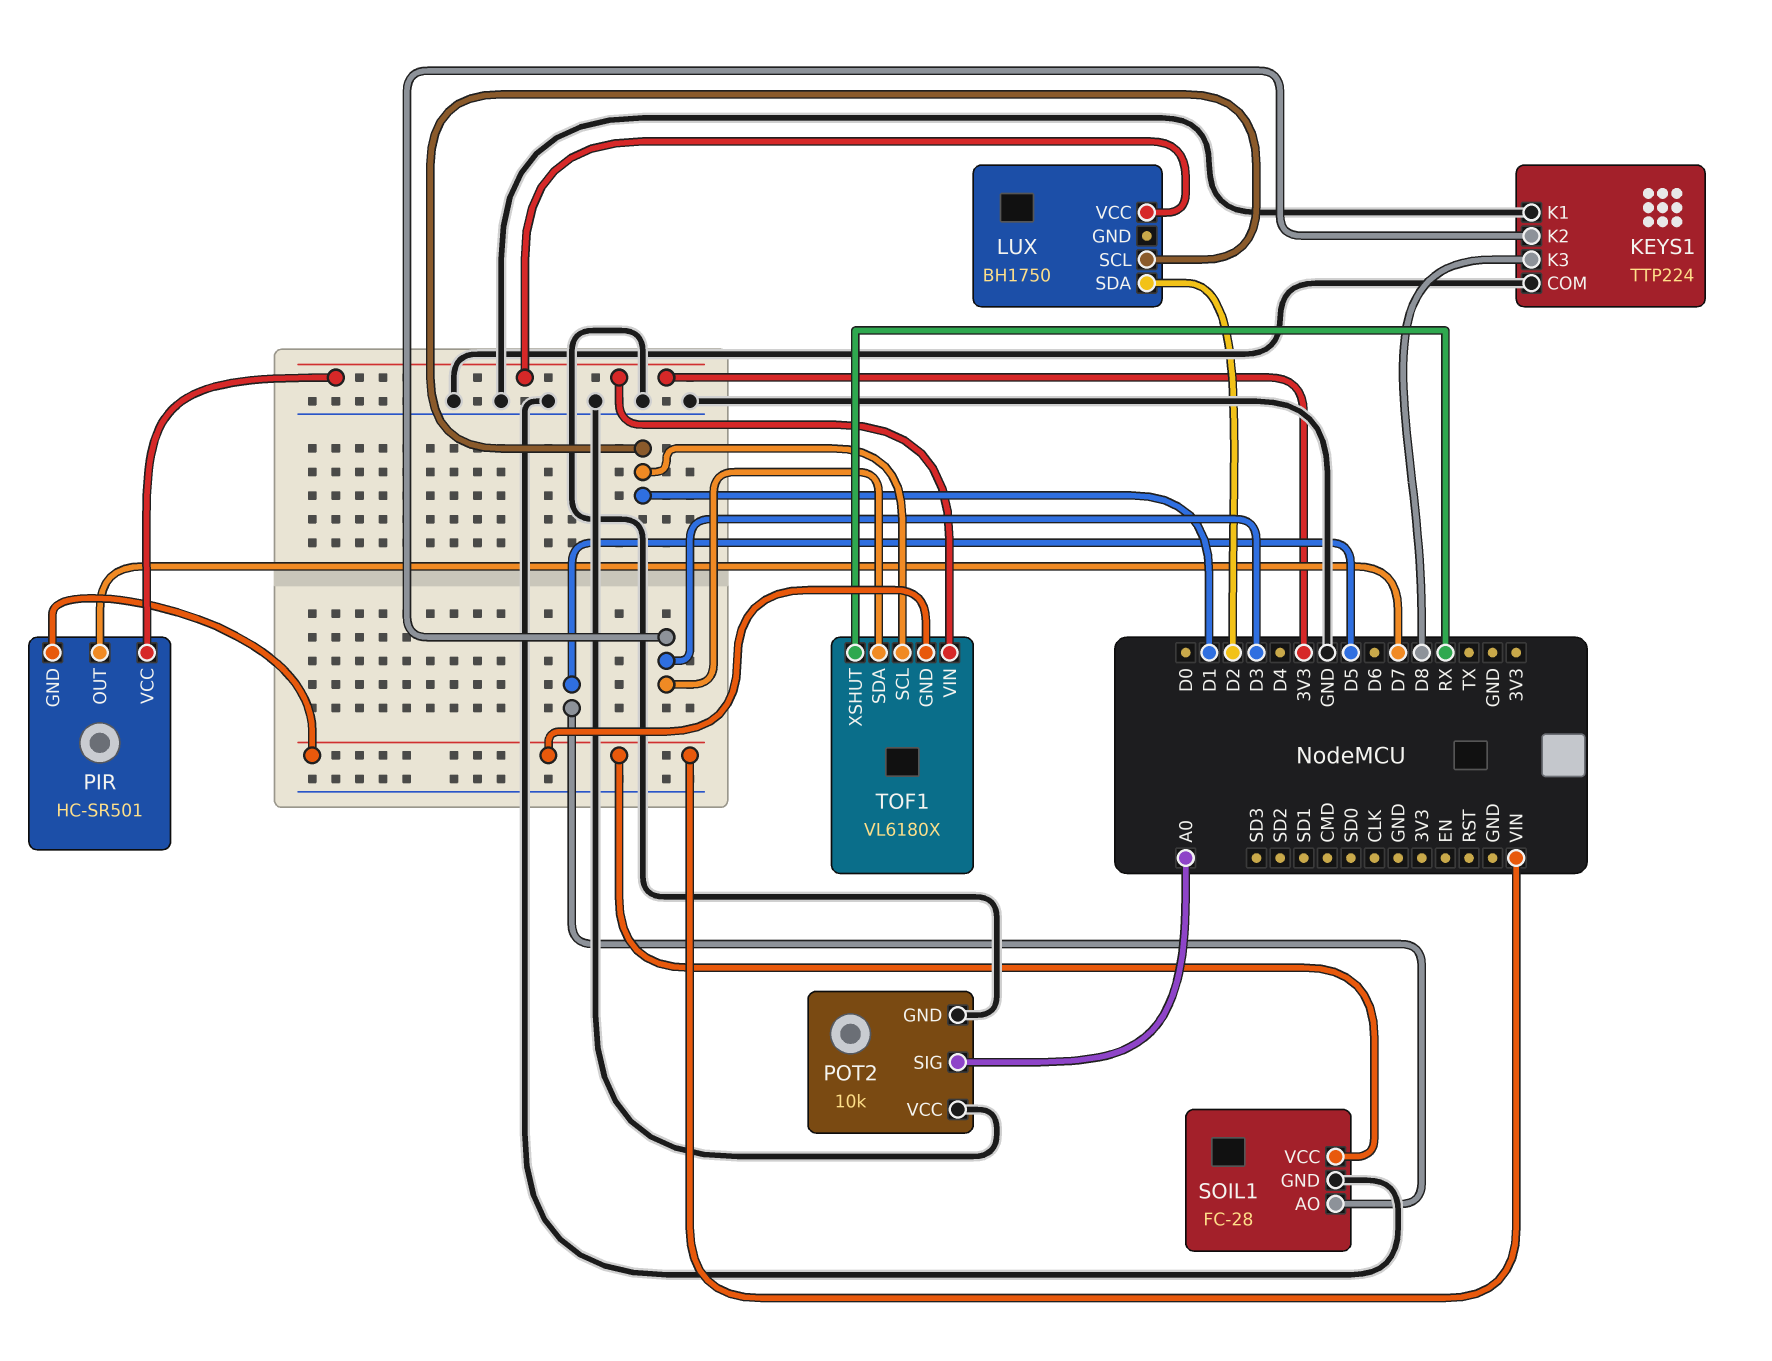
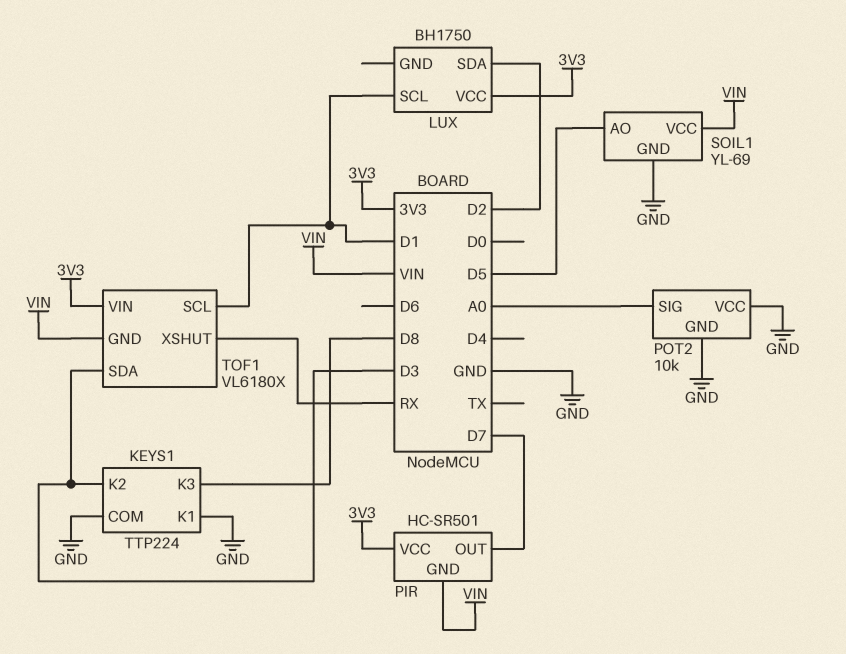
SOIL1: FC-28 -> YL-69

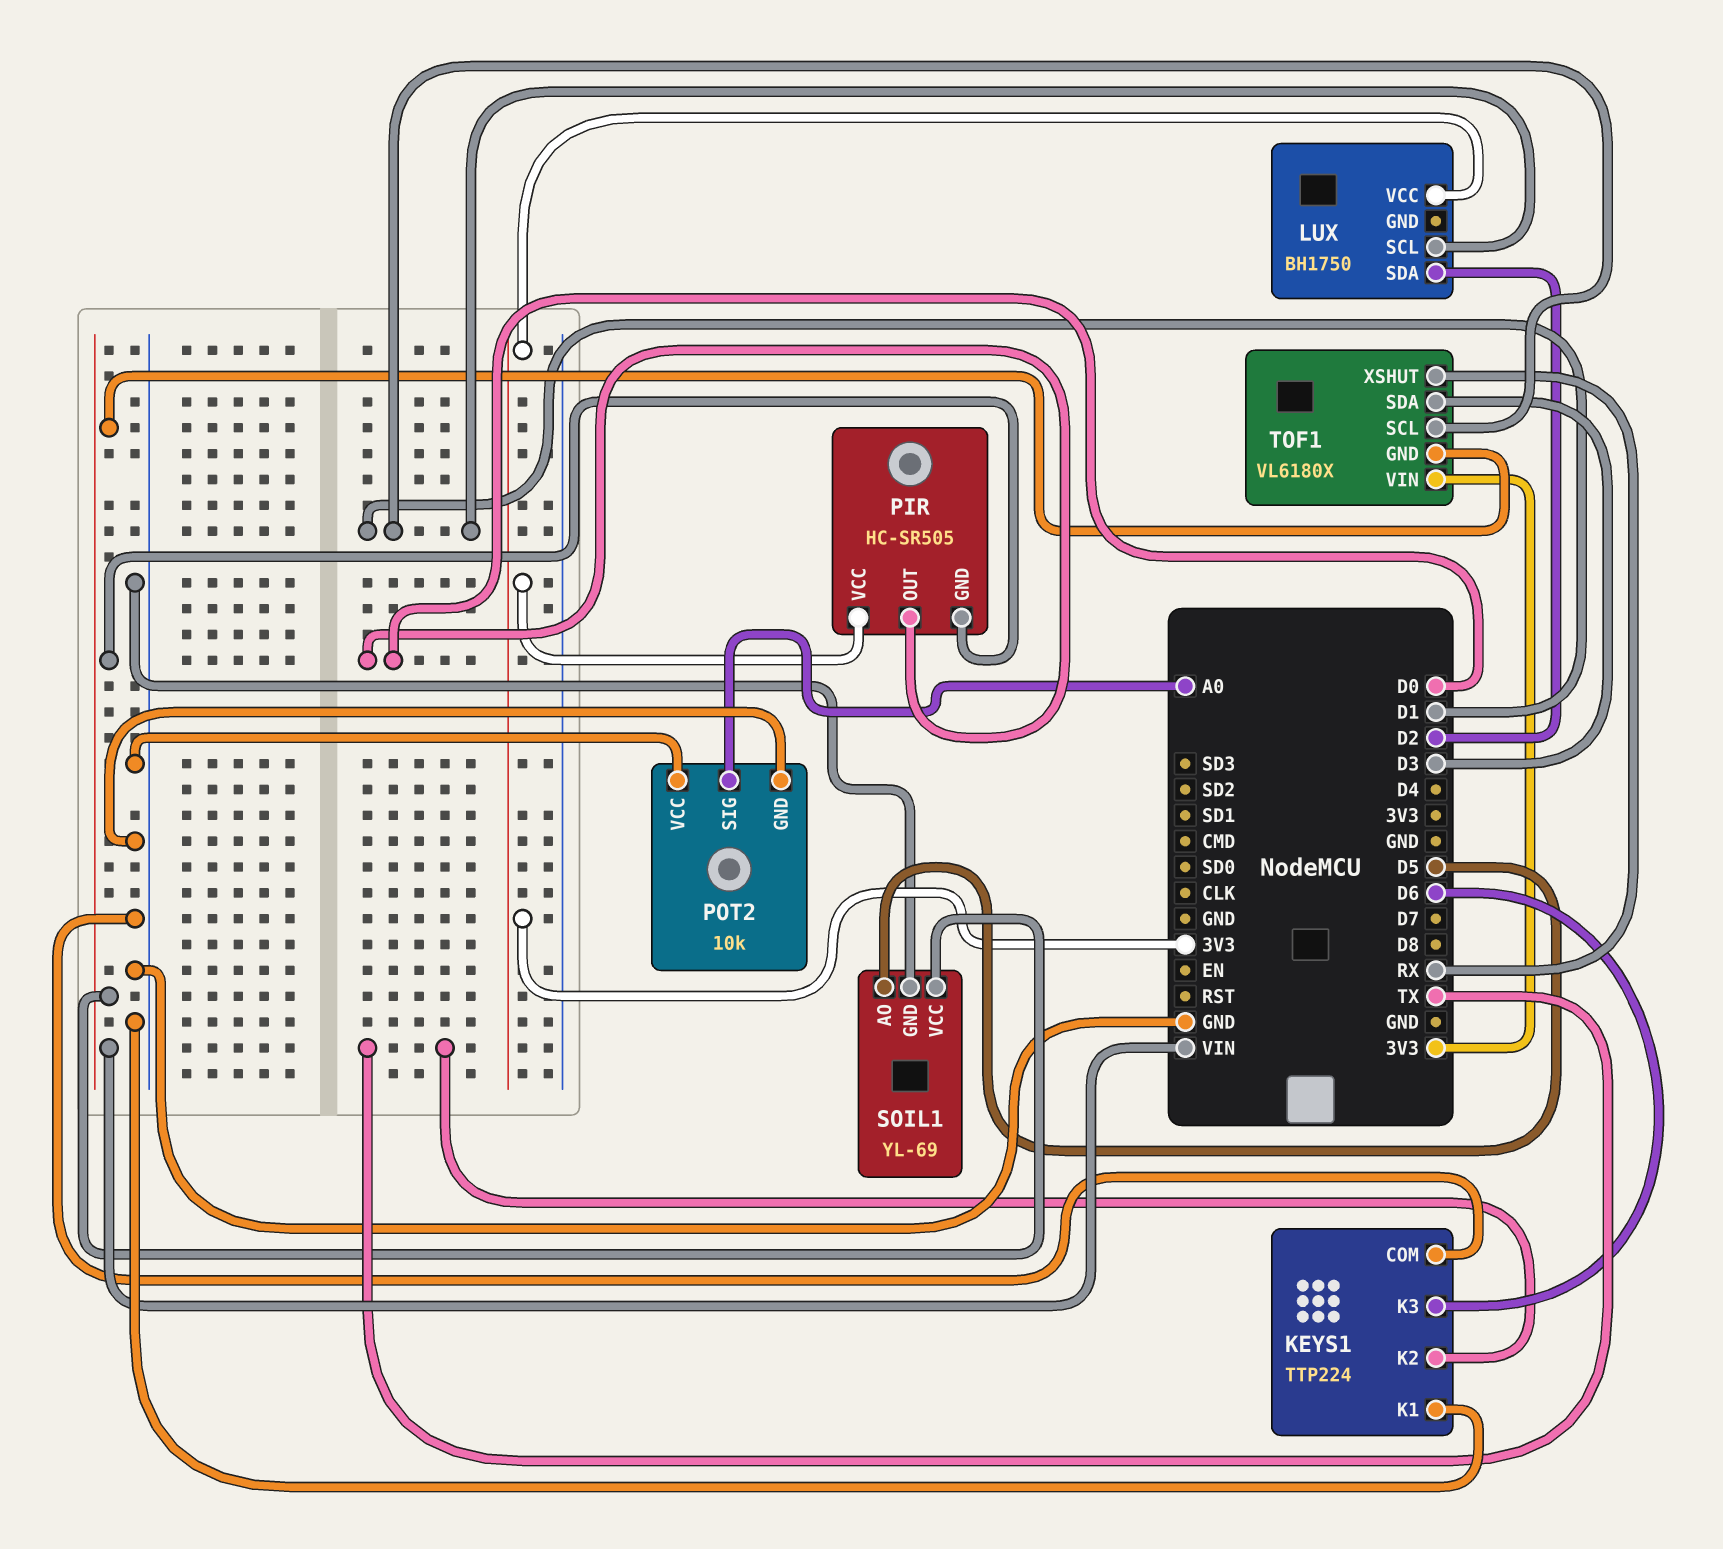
KEYS1 pin K2: D3 -> TX
KEYS1 pin K3: D8 -> D6
PIR: HC-SR501 -> HC-SR505
PIR pin OUT: D7 -> D0

